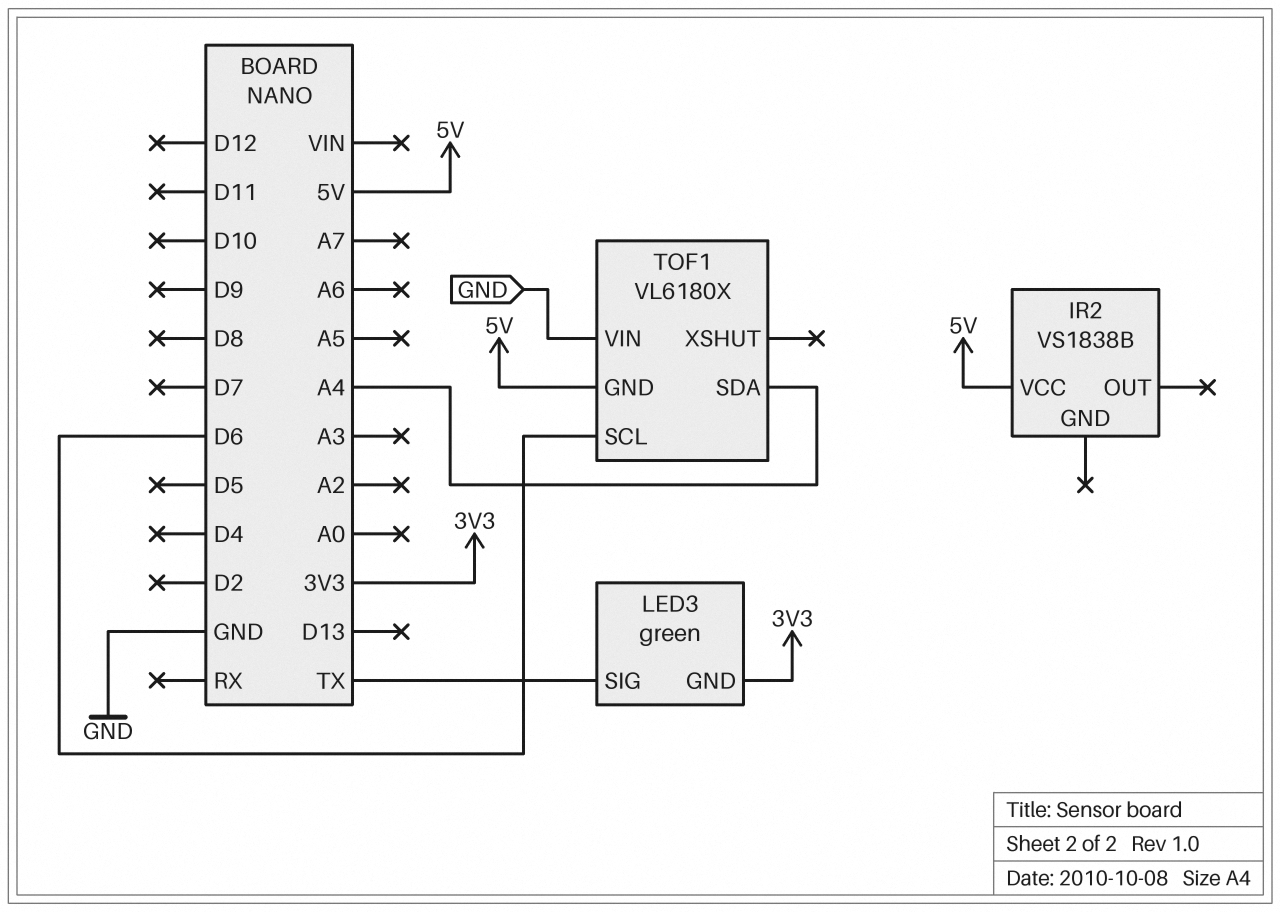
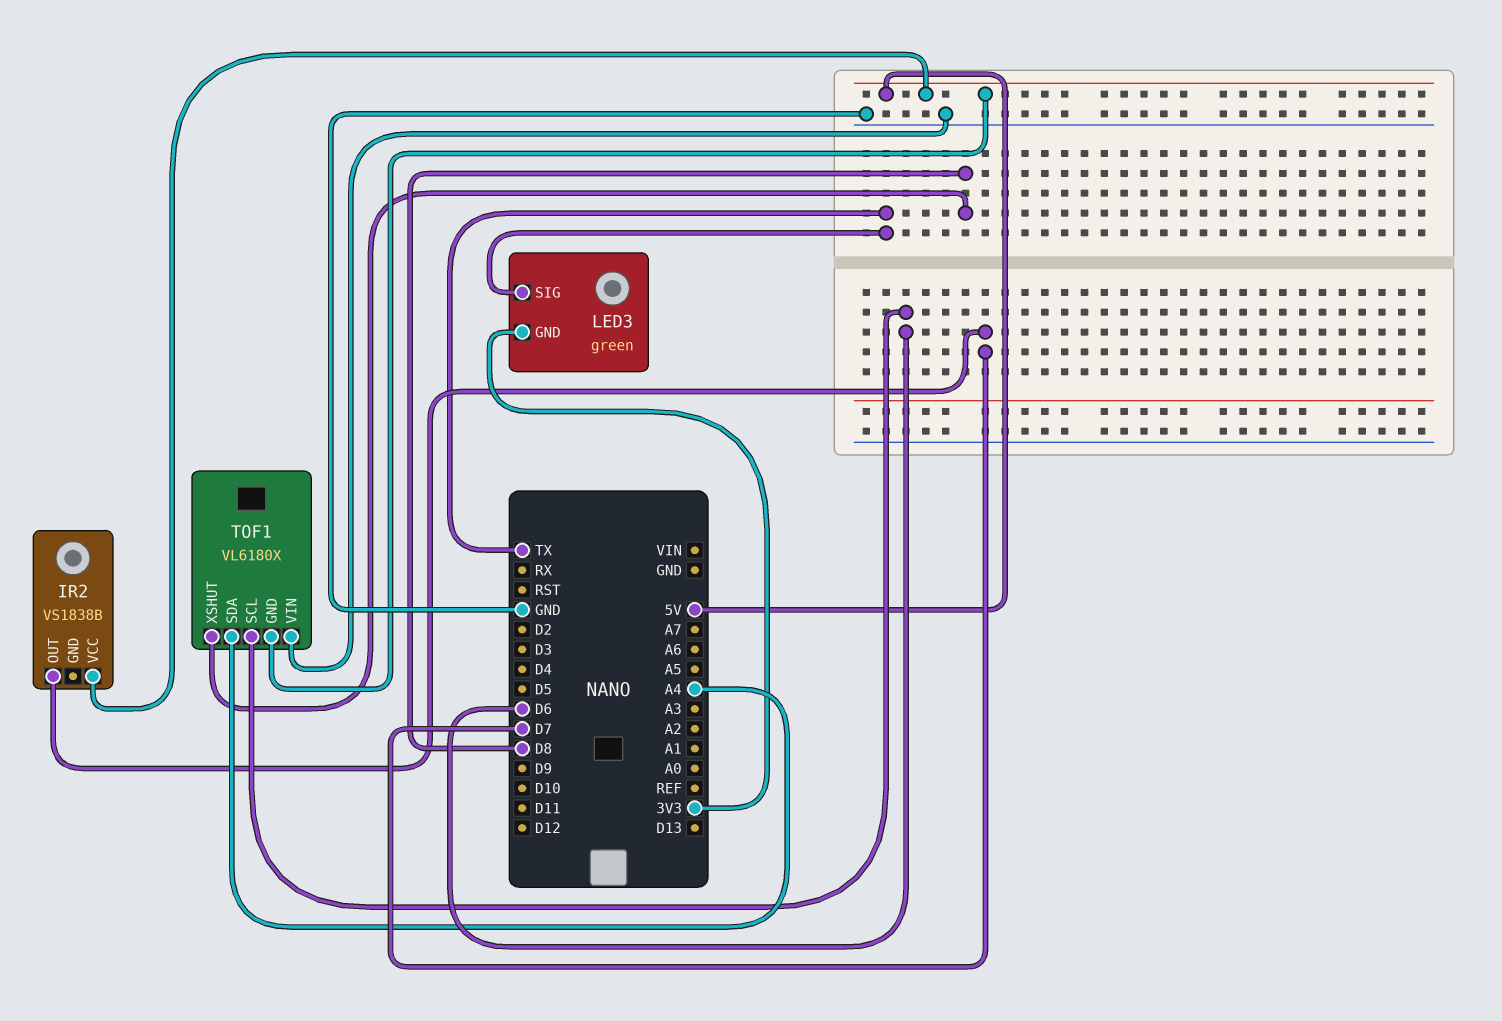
IR2 pin OUT: none -> D7
TOF1 pin XSHUT: none -> D8

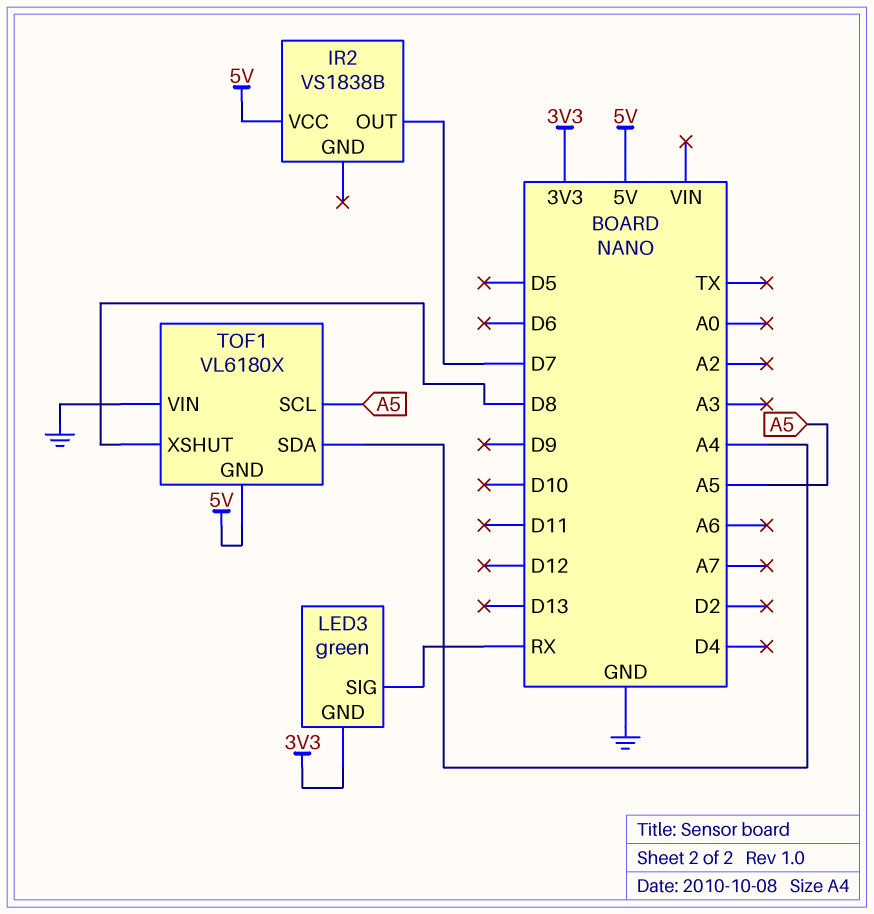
LED3 pin SIG: TX -> RX
TOF1 pin SCL: D6 -> A5

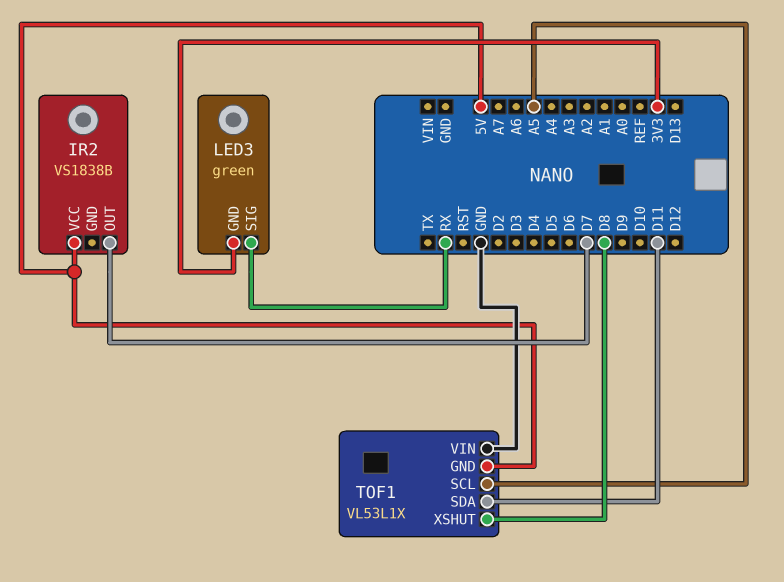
TOF1: VL6180X -> VL53L1X
TOF1 pin SDA: A4 -> D11

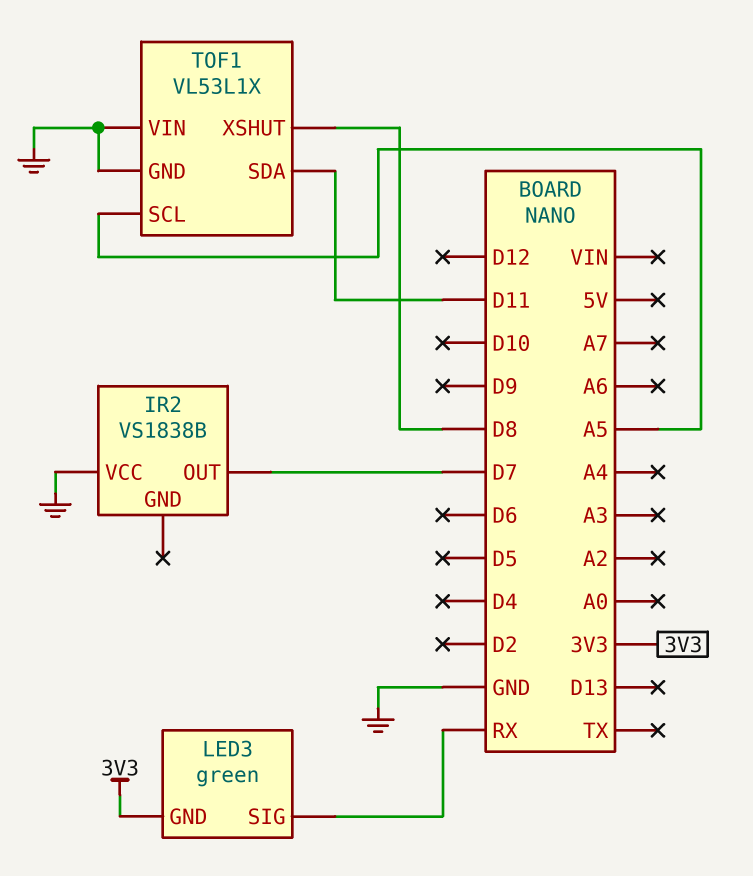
IR2 pin VCC: 5V -> GND
TOF1 pin GND: 5V -> GND

